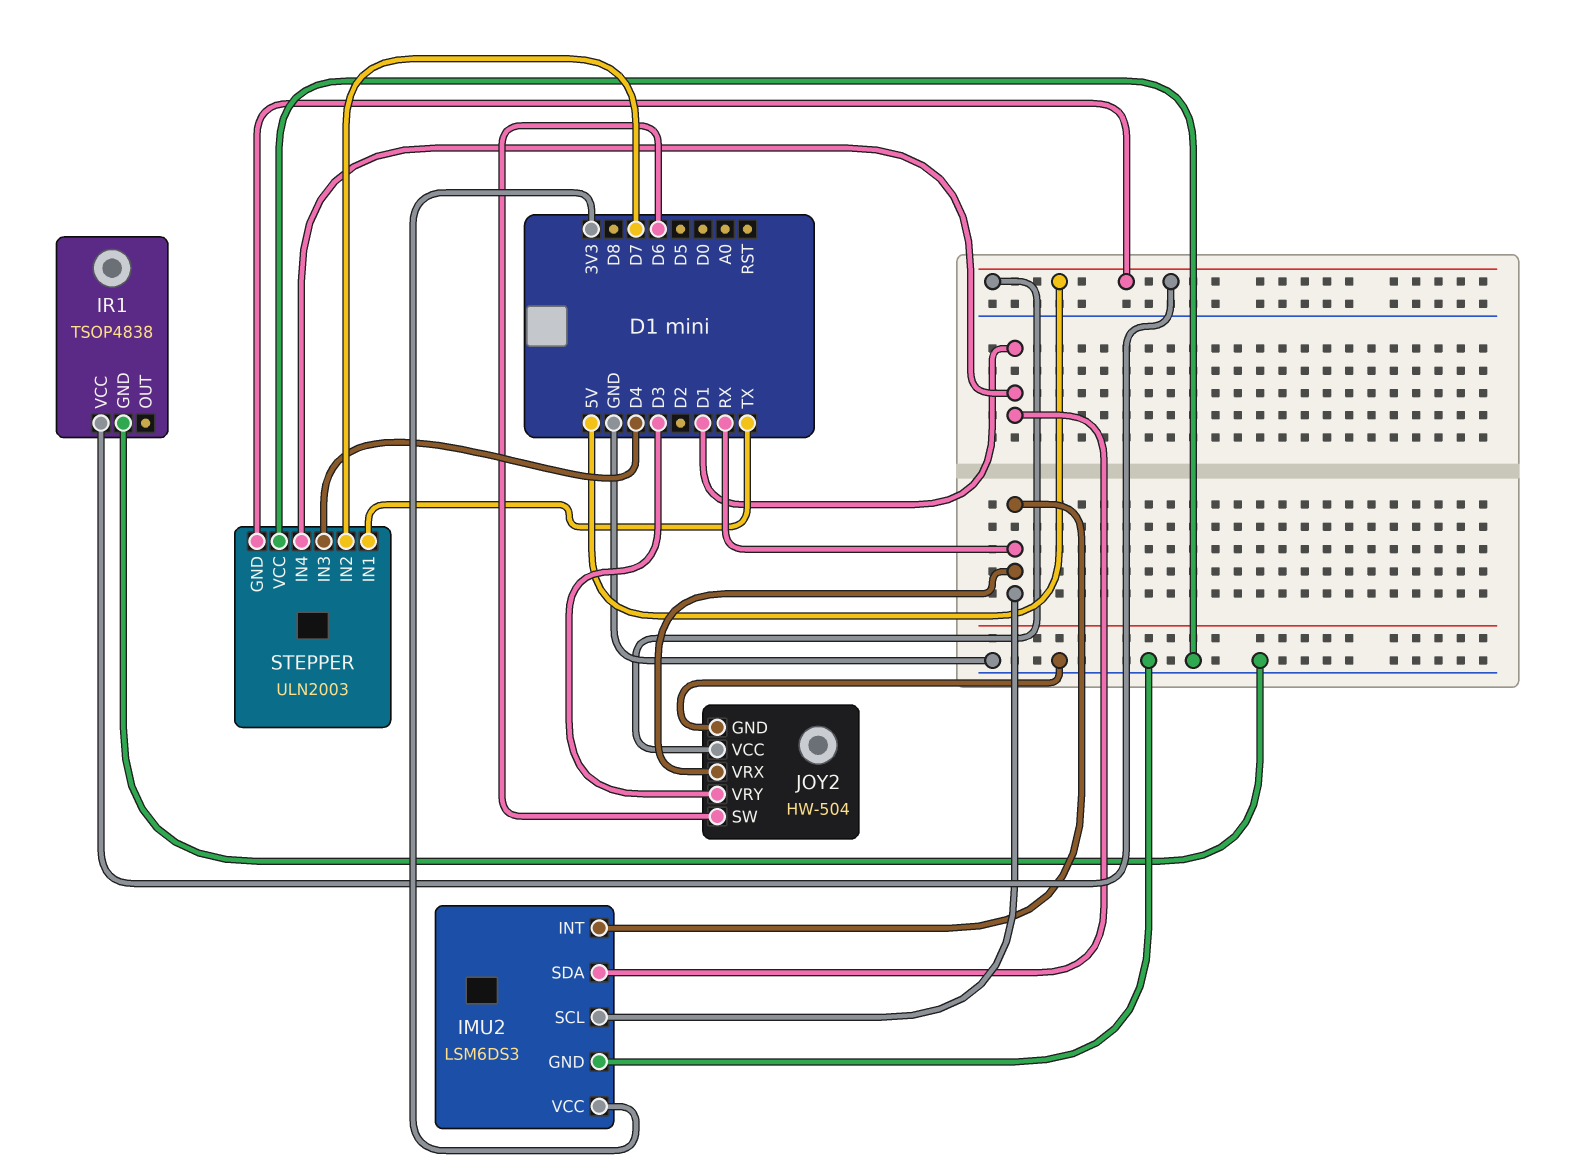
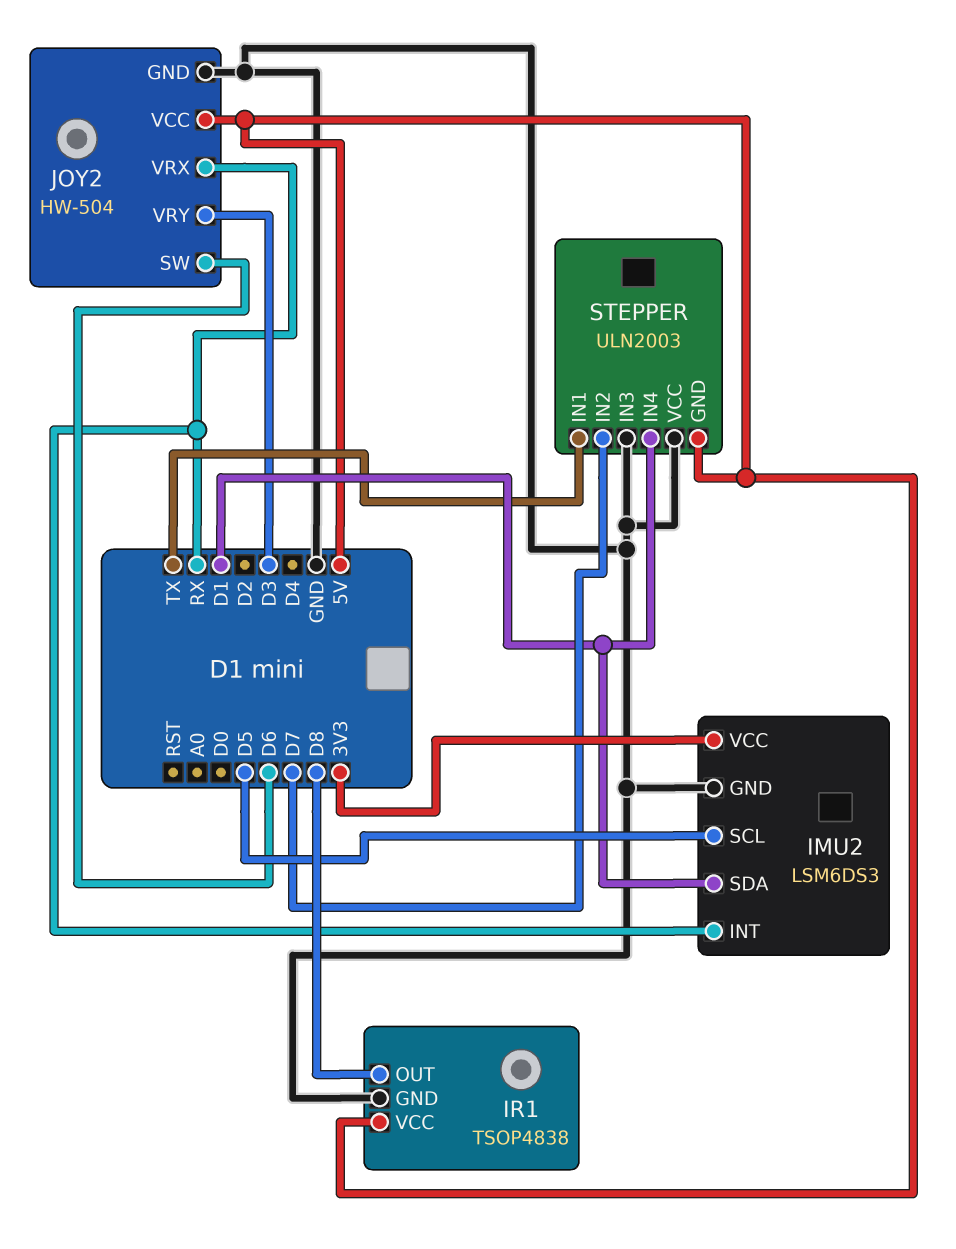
IMU2 pin SCL: RX -> D5
IR1 pin OUT: none -> D8
STEPPER pin IN3: D4 -> GND

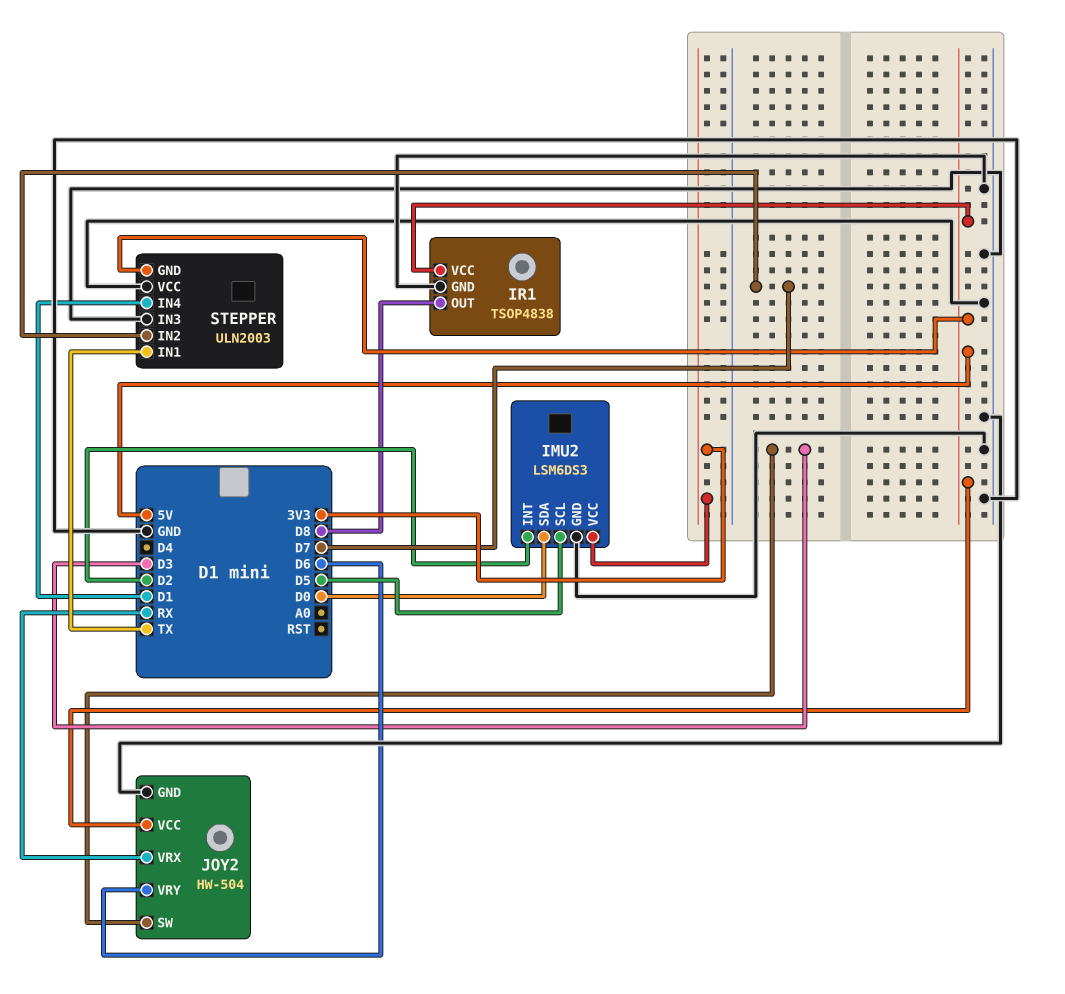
IMU2 pin INT: RX -> D2
IMU2 pin SDA: D1 -> D0
JOY2 pin SW: D6 -> D3
JOY2 pin VRY: D3 -> D6

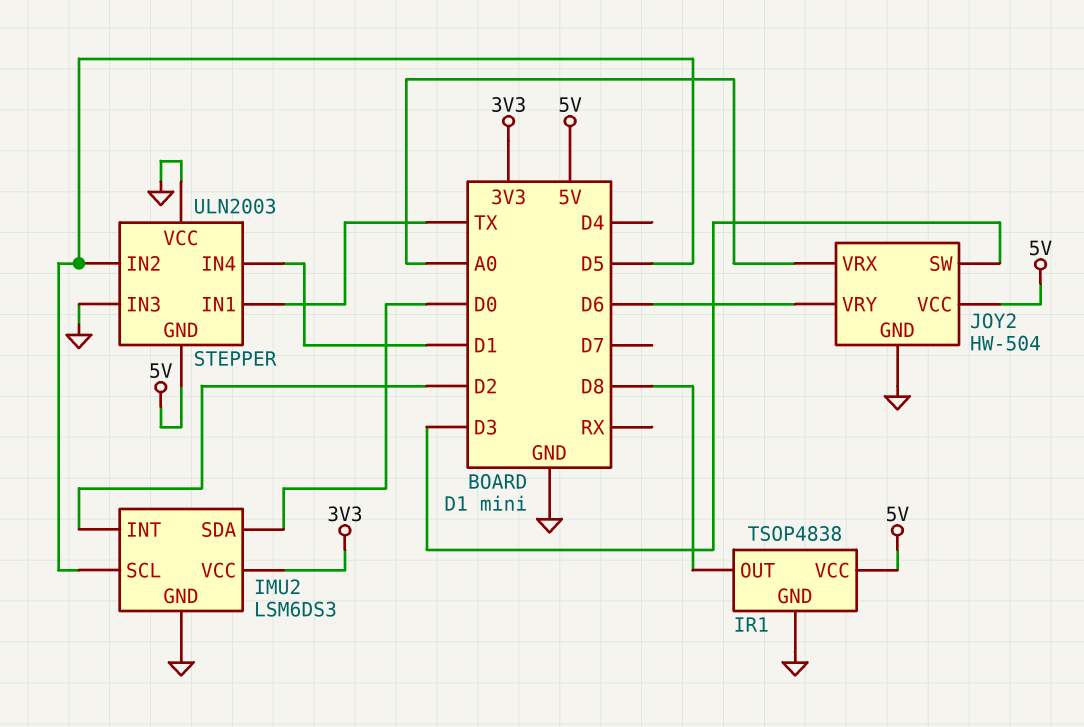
JOY2 pin VRX: RX -> A0
STEPPER pin IN2: D7 -> D5

